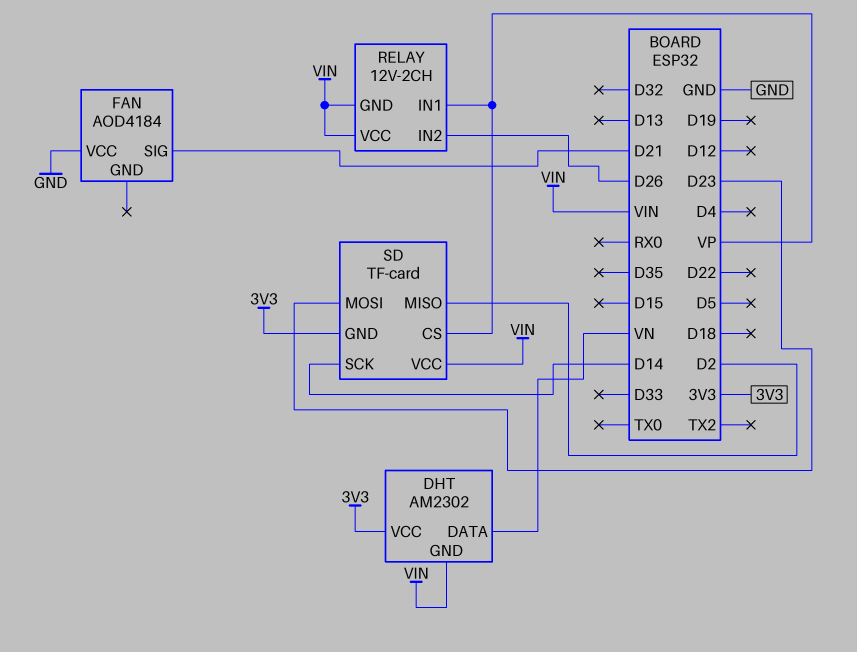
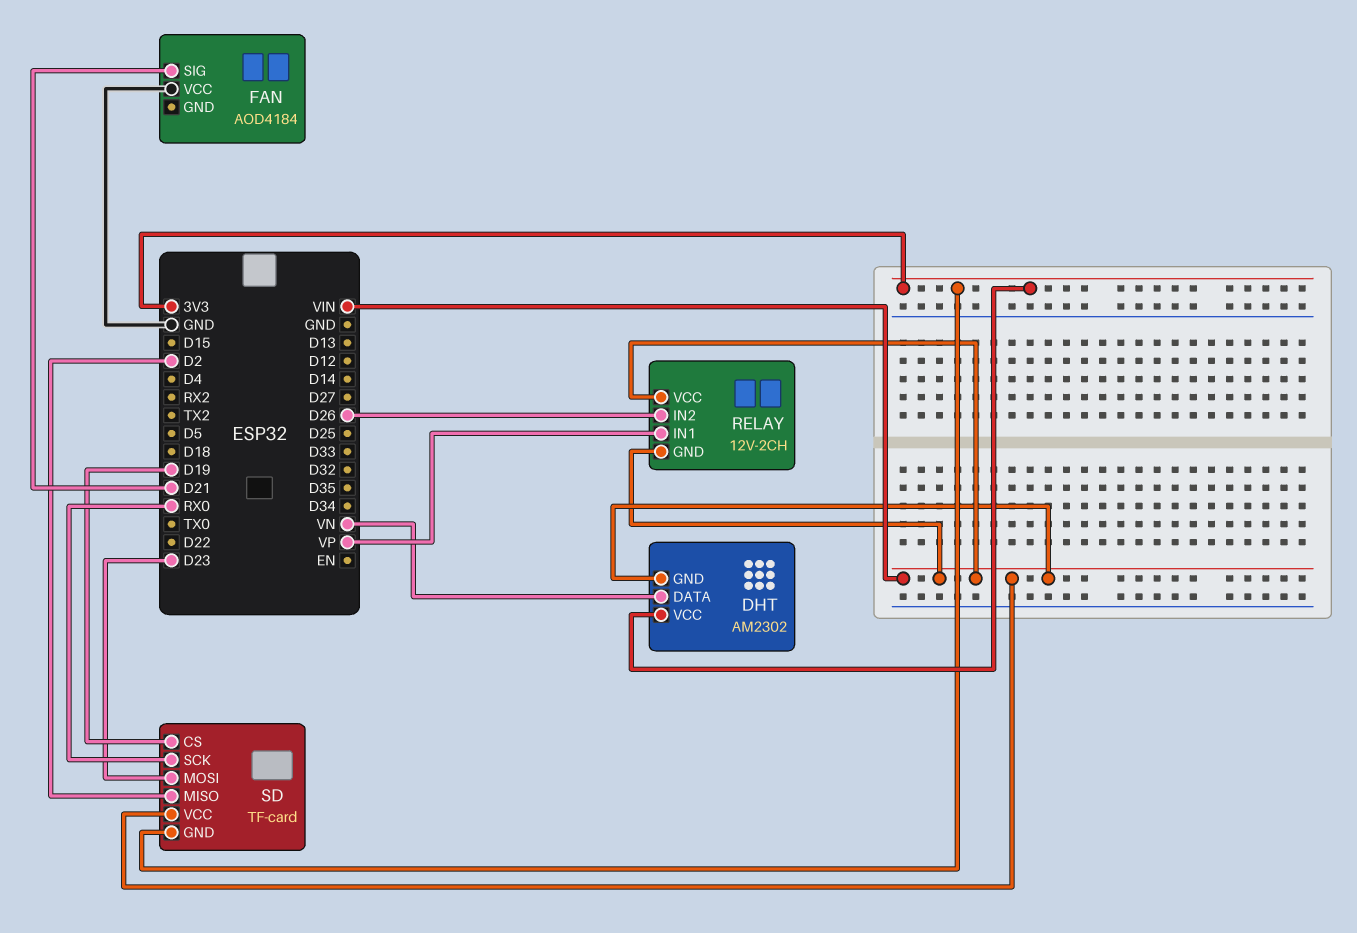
SD pin CS: VP -> D19
SD pin SCK: D14 -> RX0

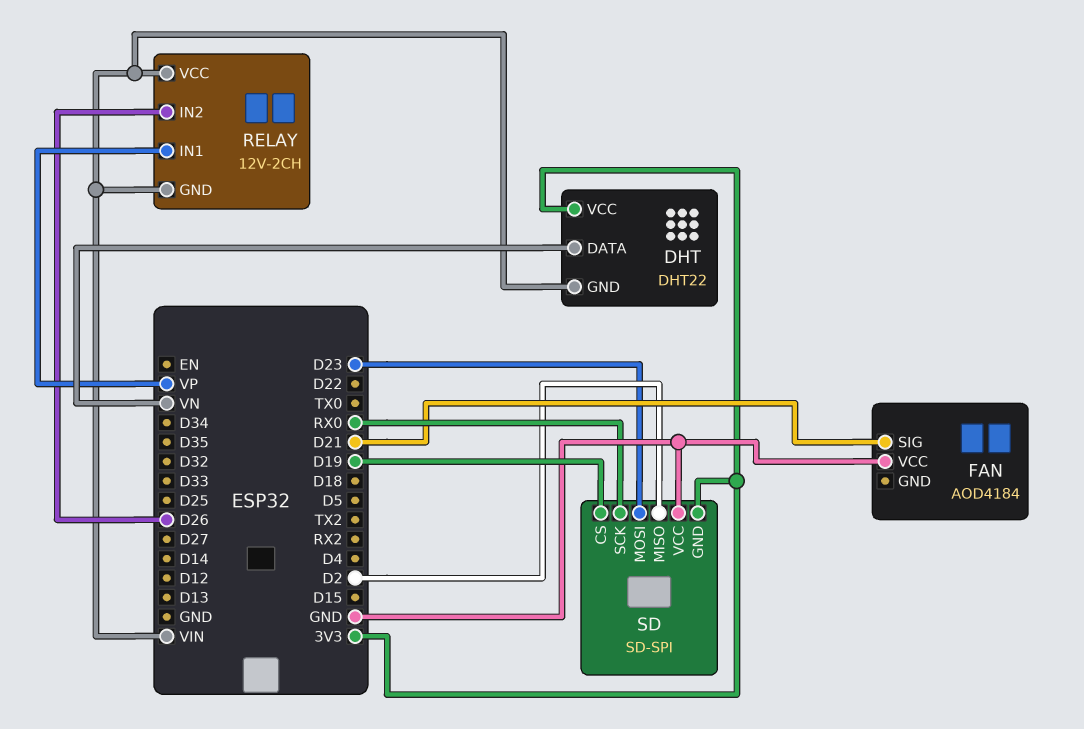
DHT: AM2302 -> DHT22
SD: TF-card -> SD-SPI
SD pin VCC: VIN -> GND

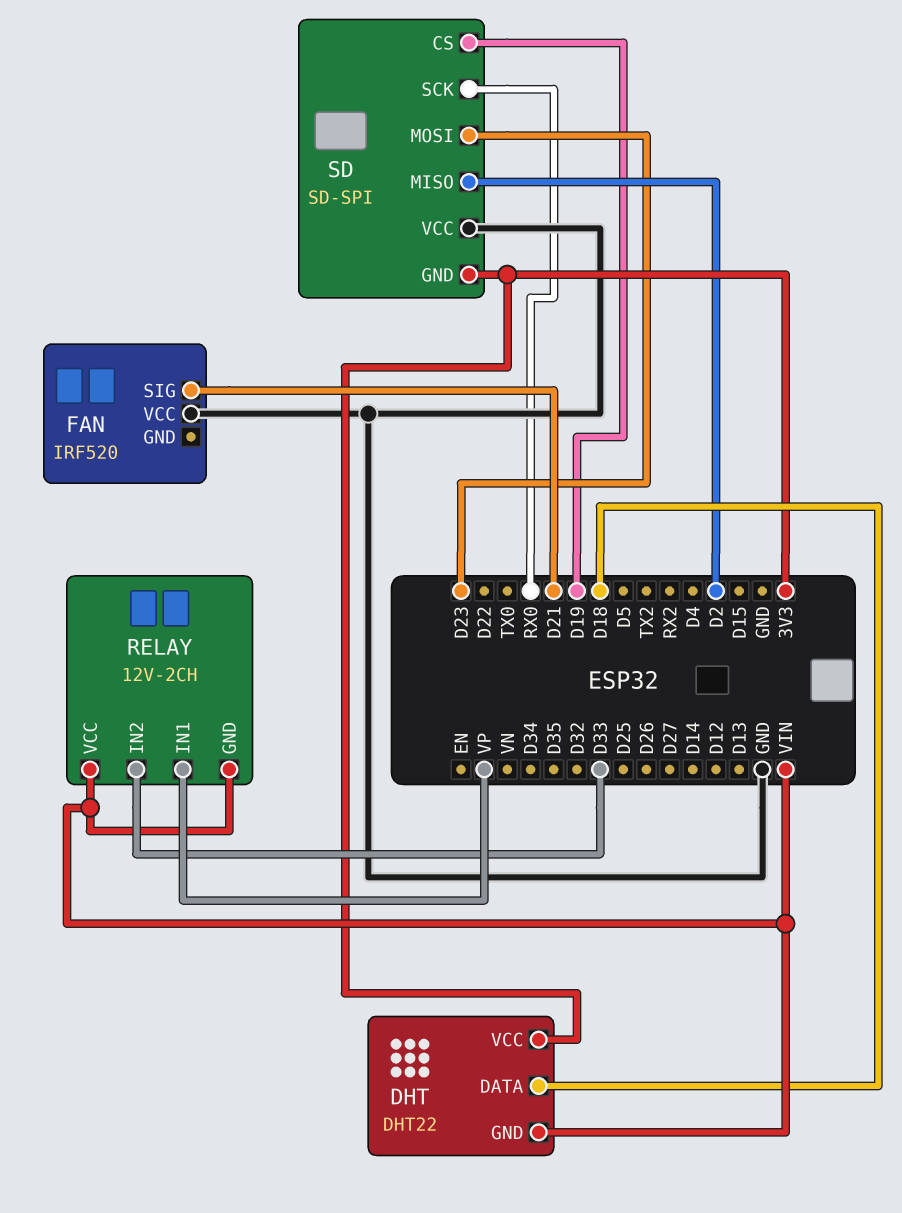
DHT pin DATA: VN -> D18
FAN: AOD4184 -> IRF520
RELAY pin IN2: D26 -> D33

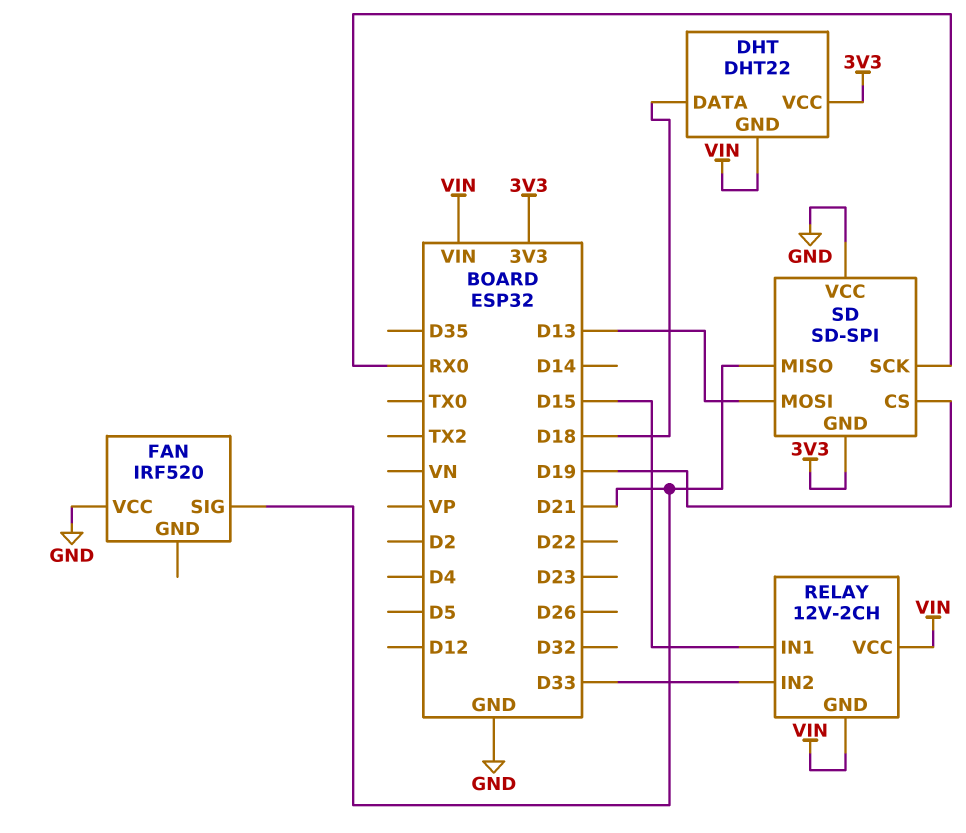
RELAY pin IN1: VP -> D15
SD pin MISO: D2 -> D21
SD pin MOSI: D23 -> D13

